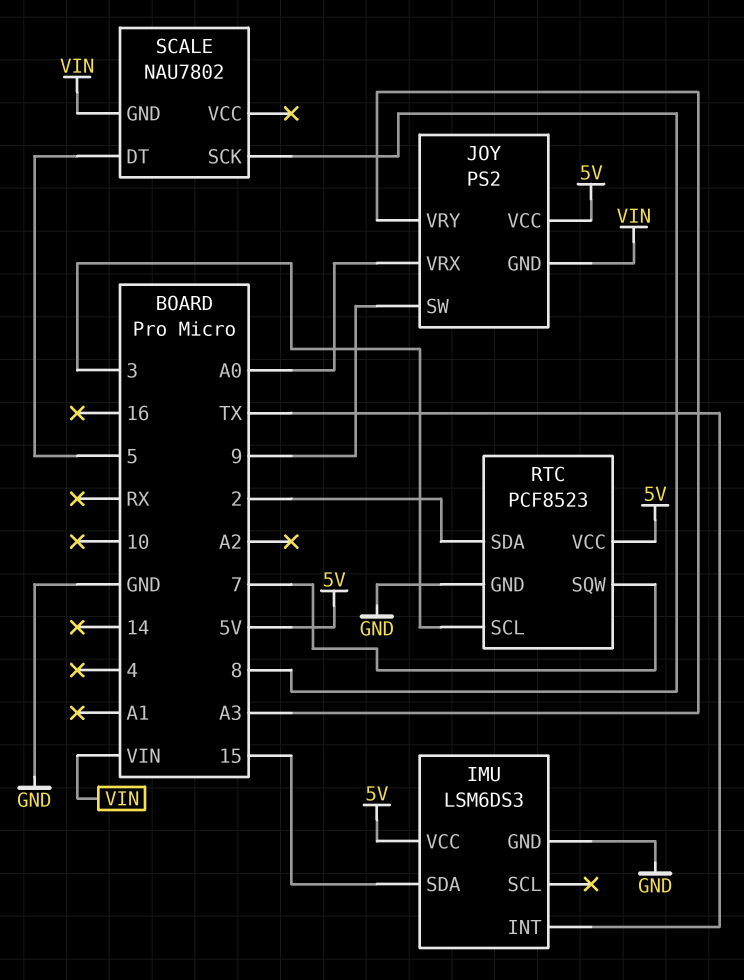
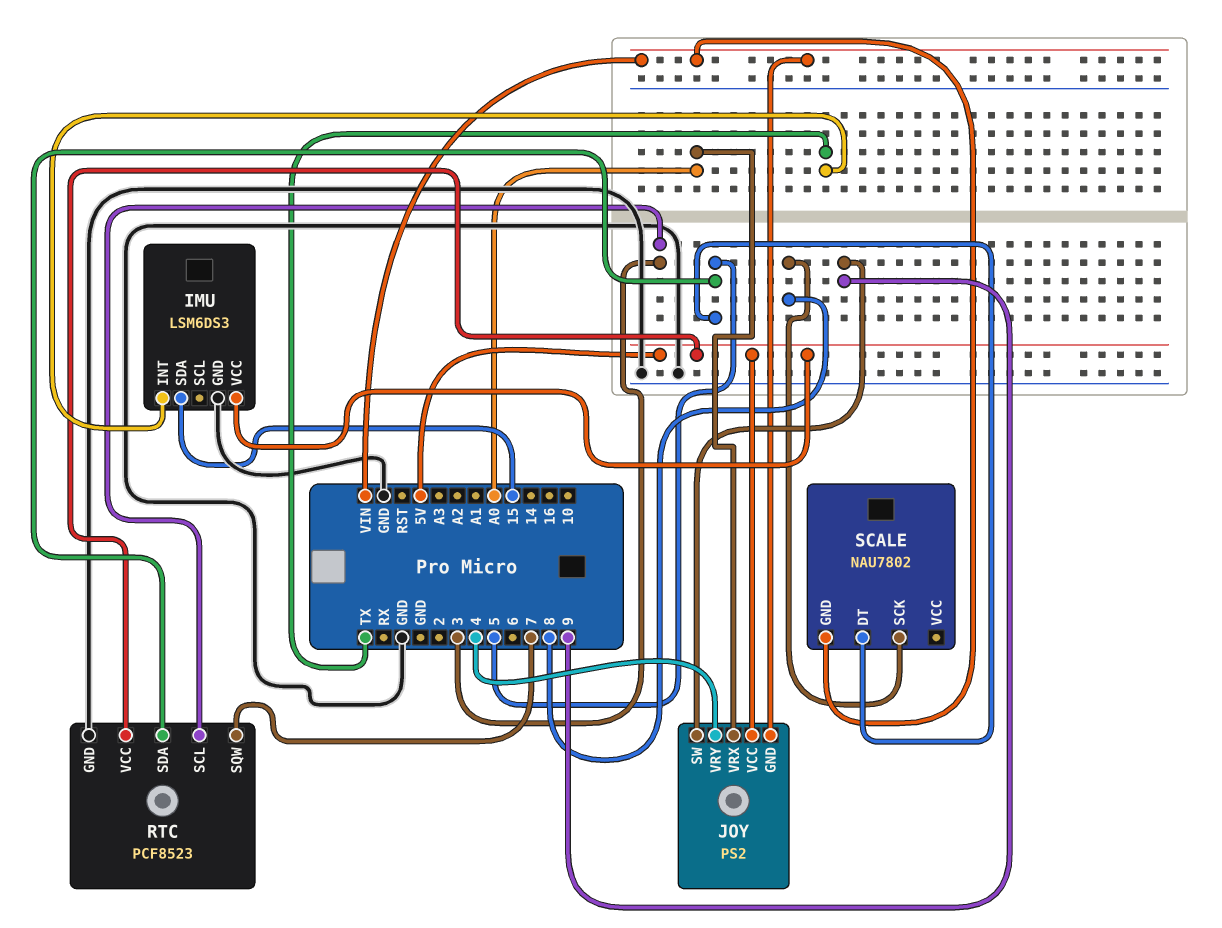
JOY pin VRY: A3 -> 4
RTC pin SDA: 2 -> 5

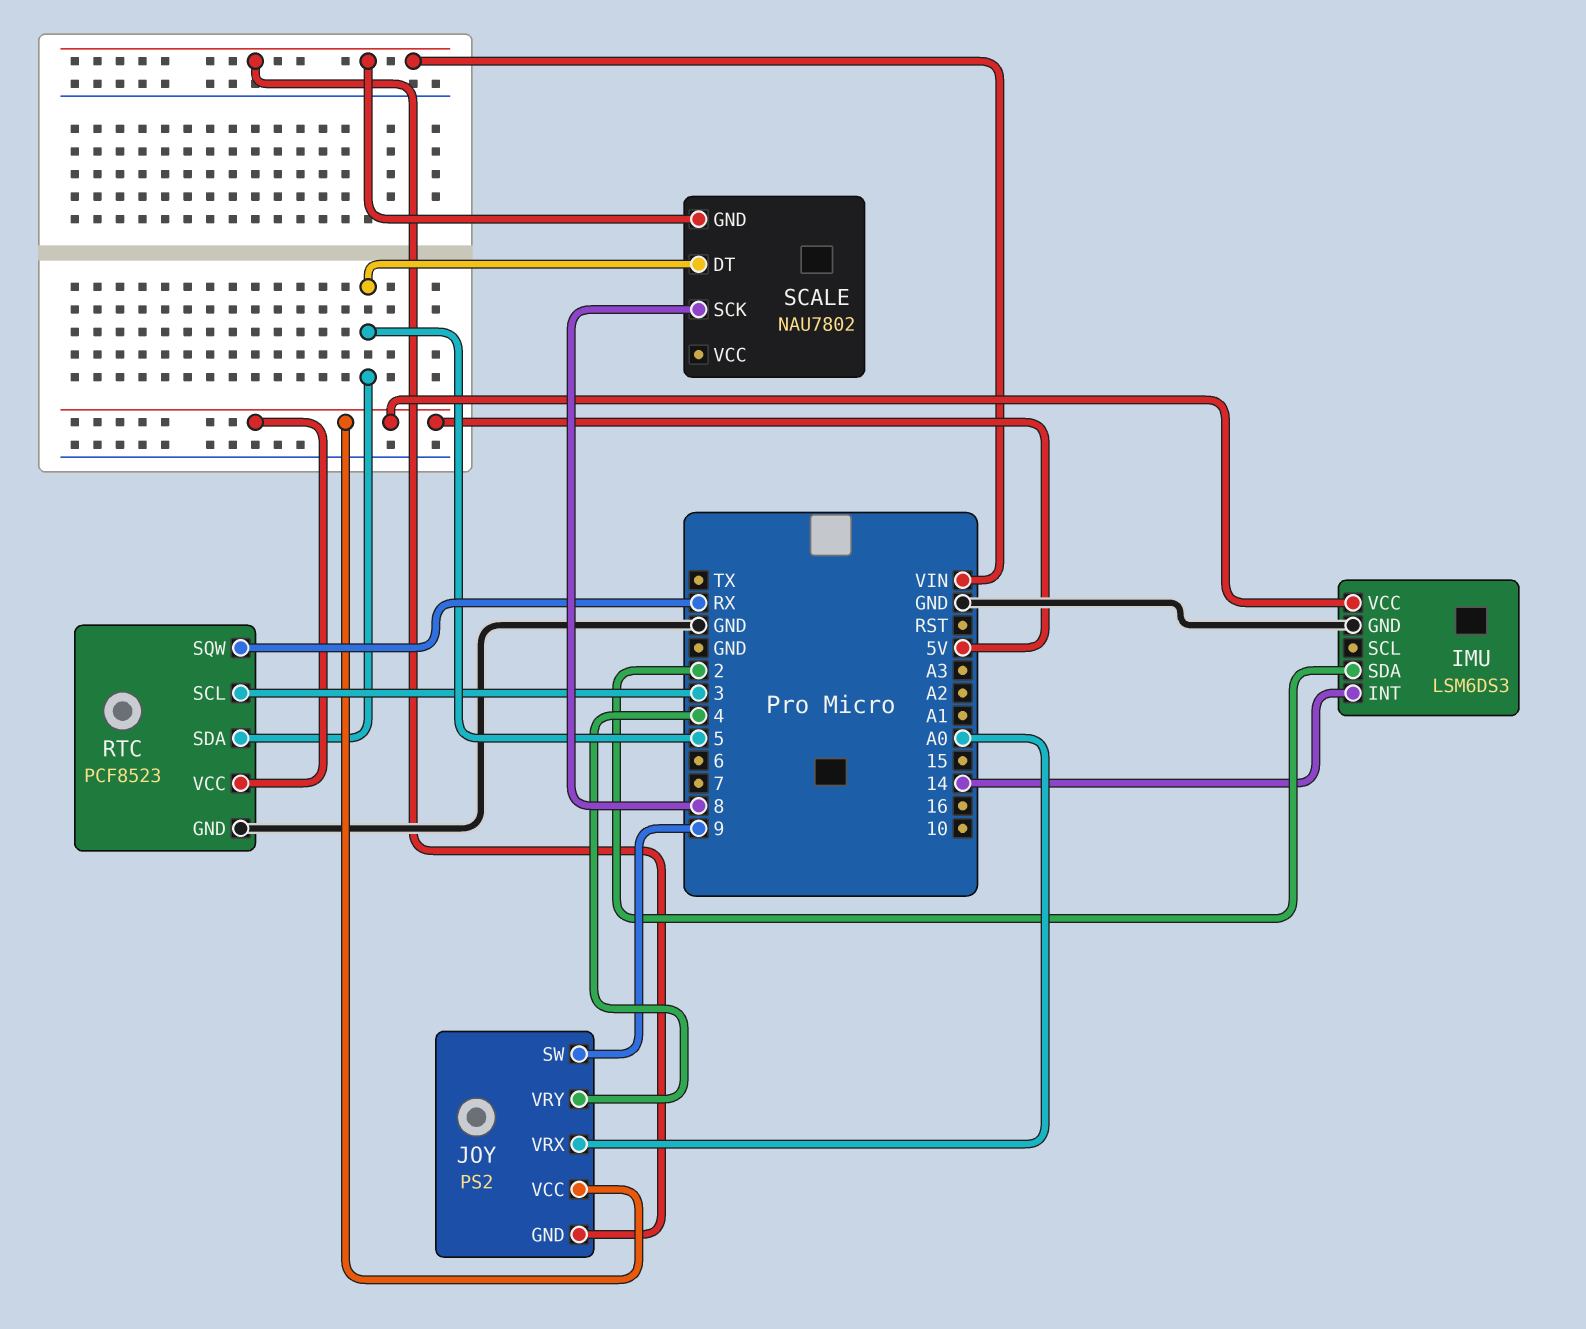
IMU pin INT: TX -> 14
IMU pin SDA: 15 -> 2
RTC pin SQW: 7 -> RX

